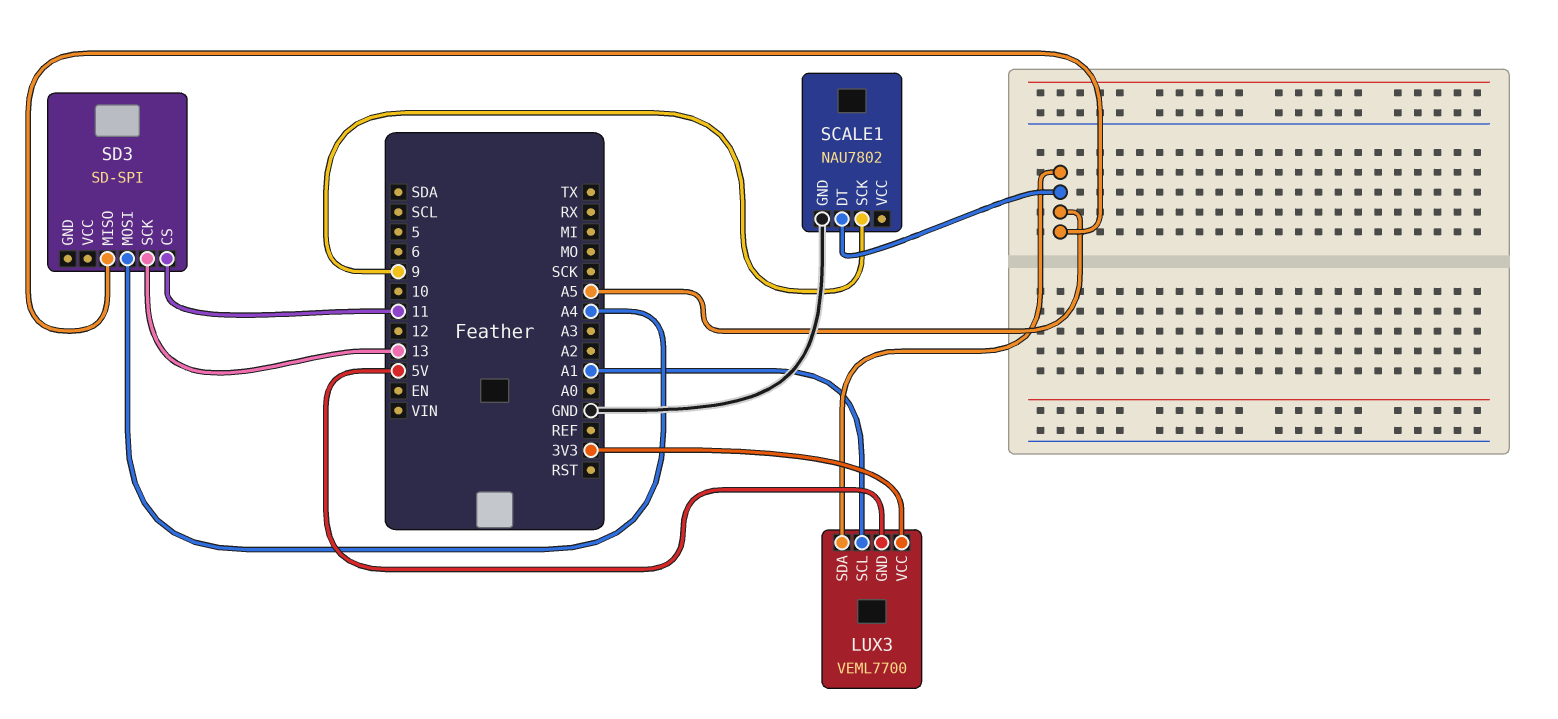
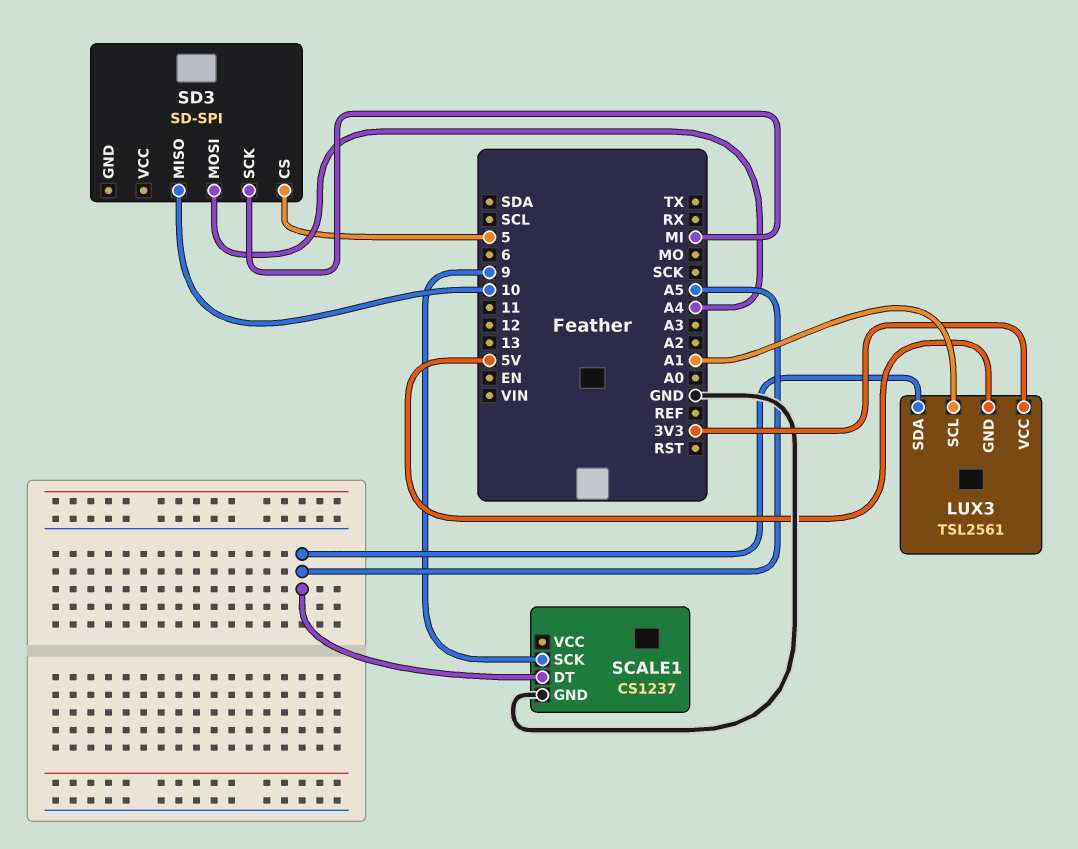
LUX3: VEML7700 -> TSL2561
SCALE1: NAU7802 -> CS1237
SD3 pin CS: 11 -> 5
SD3 pin MISO: A5 -> 10
SD3 pin SCK: 13 -> MI

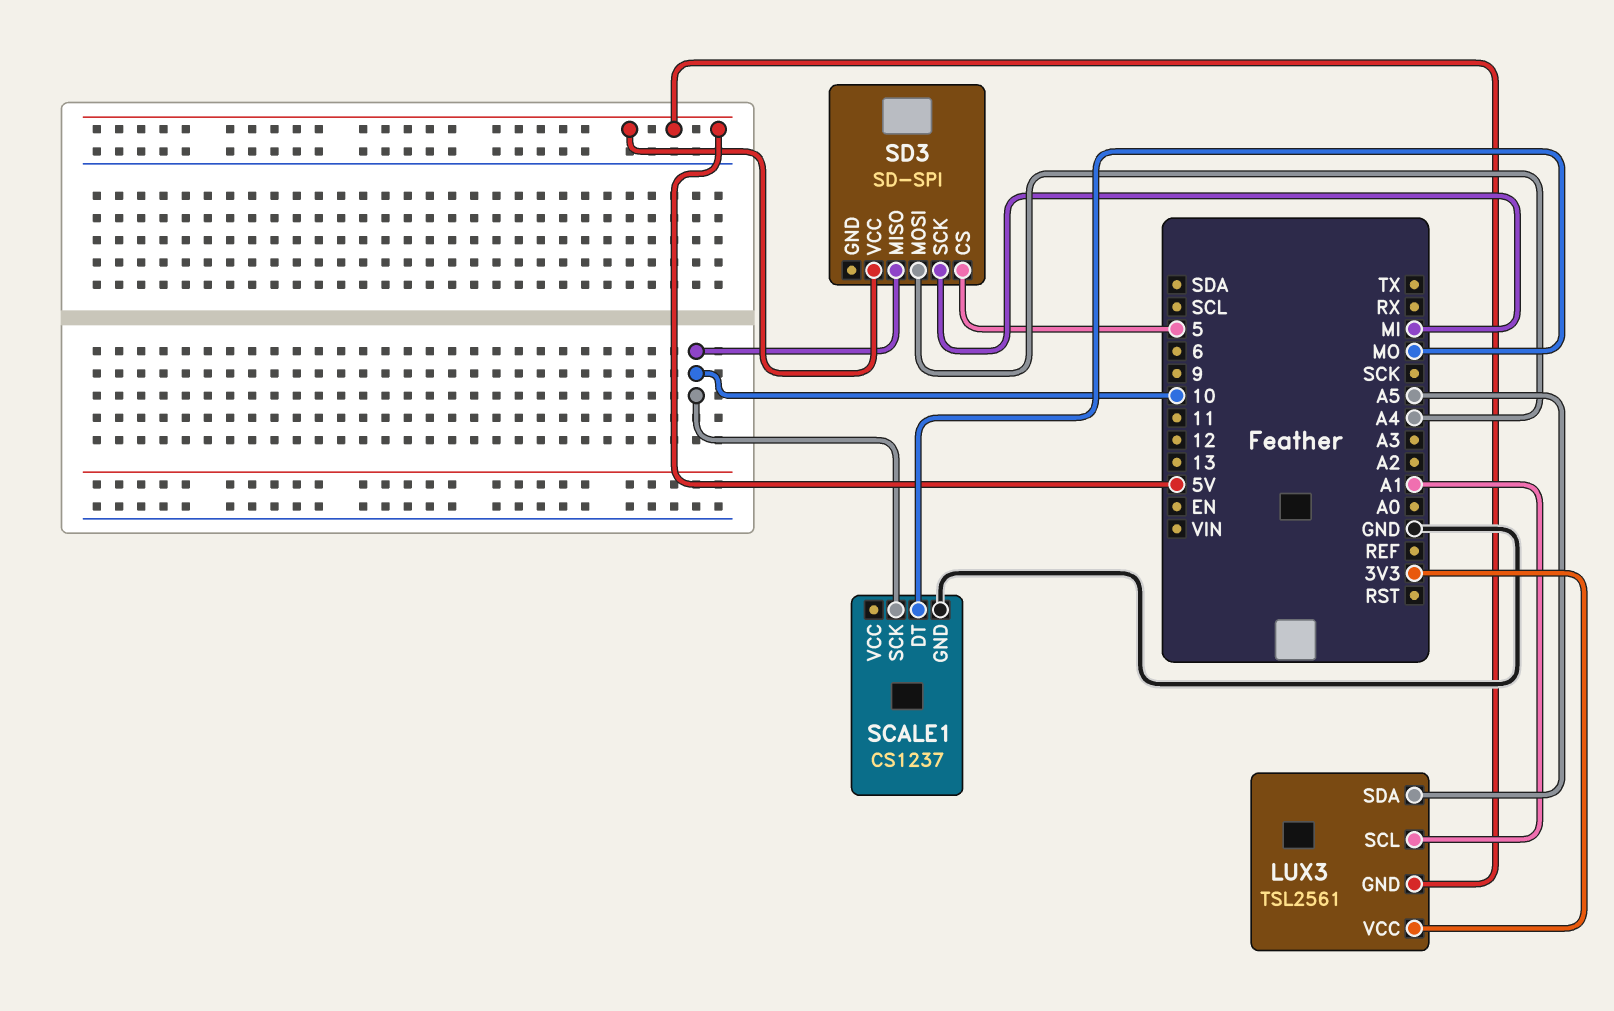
SCALE1 pin DT: A5 -> MO
SCALE1 pin SCK: 9 -> 10
SD3 pin VCC: none -> 5V

